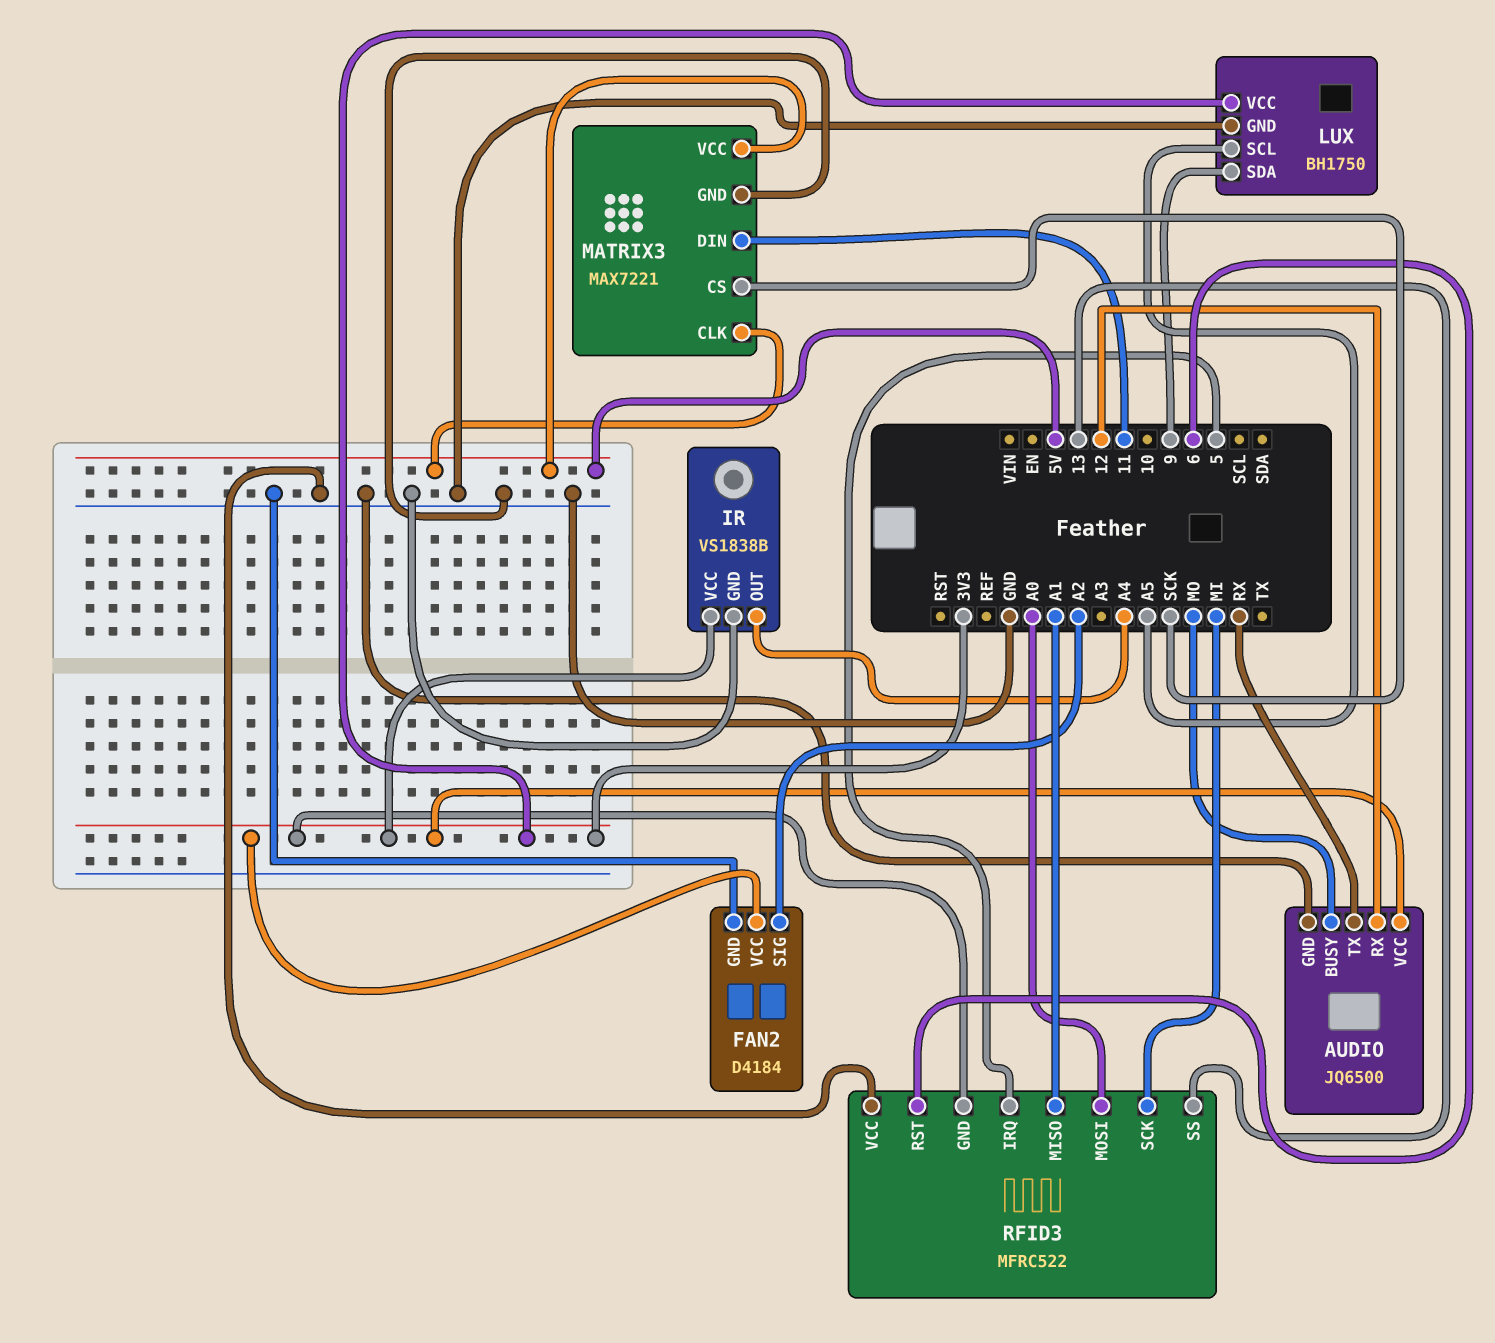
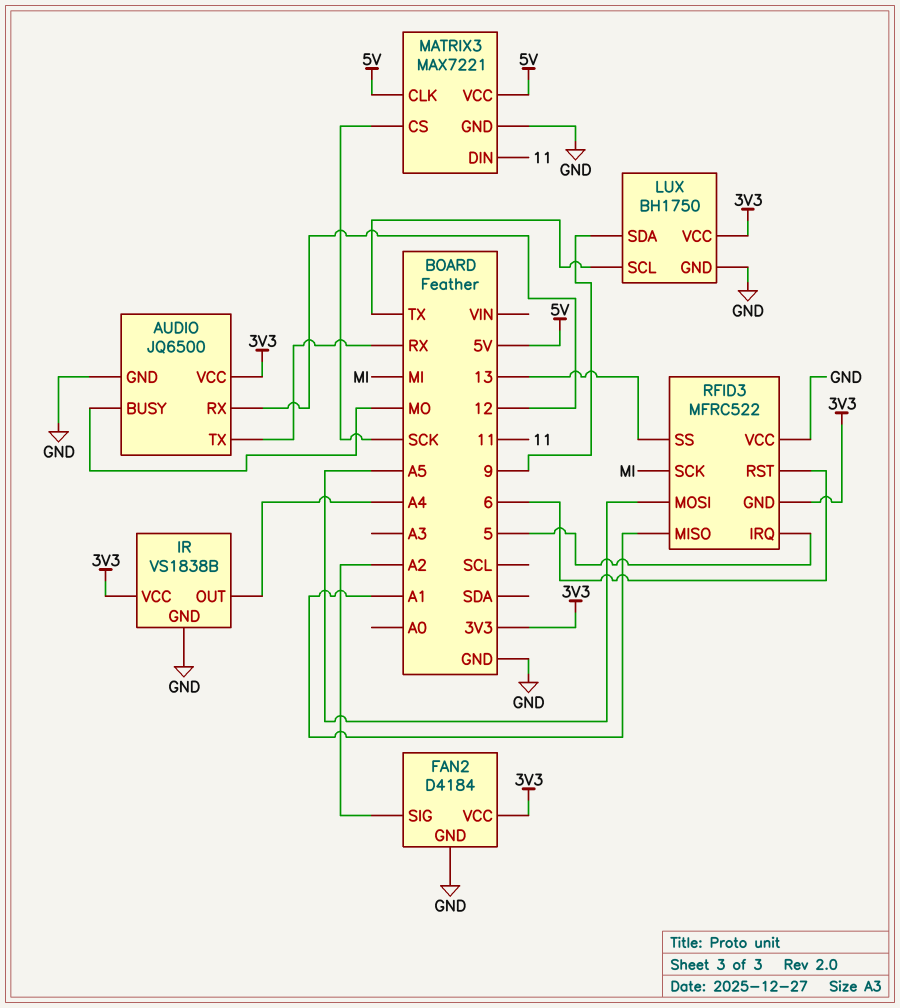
LUX pin SCL: A5 -> TX
RFID3 pin MOSI: A0 -> A5

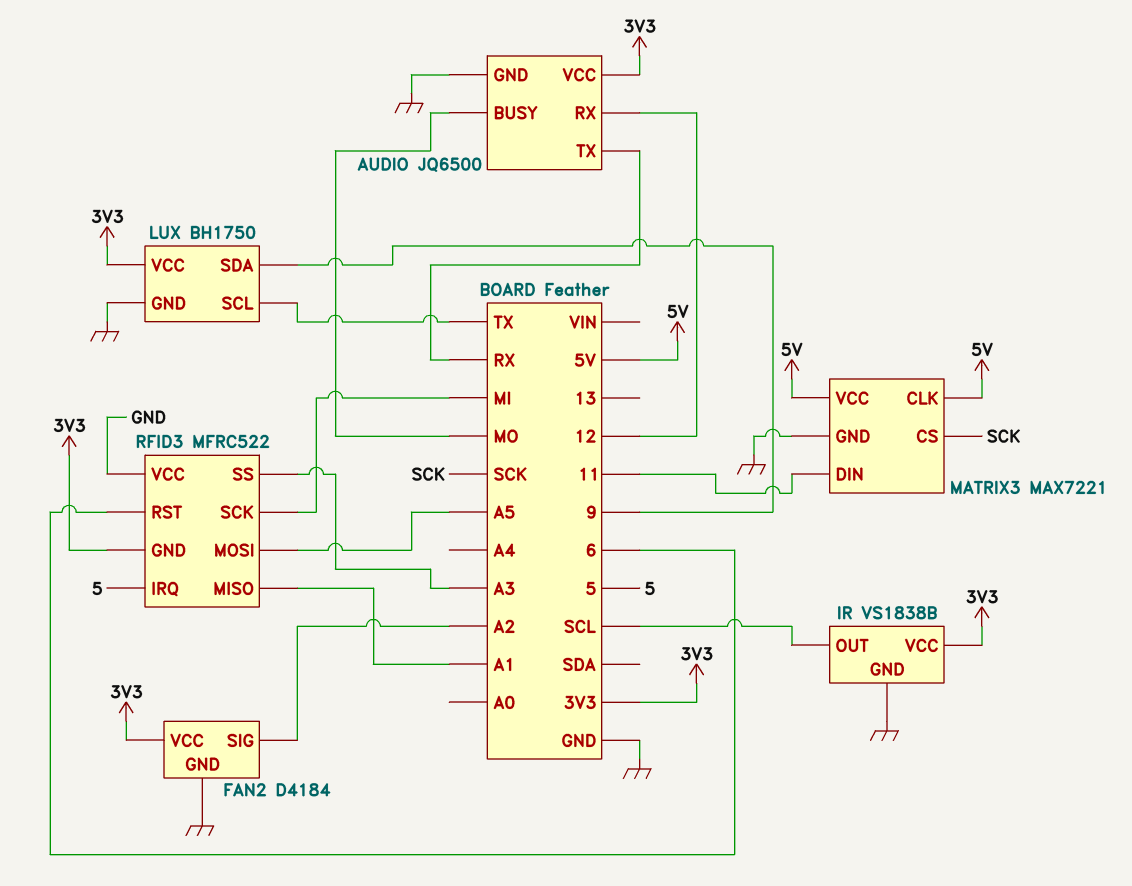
IR pin OUT: A4 -> SCL
RFID3 pin SS: 13 -> A3

